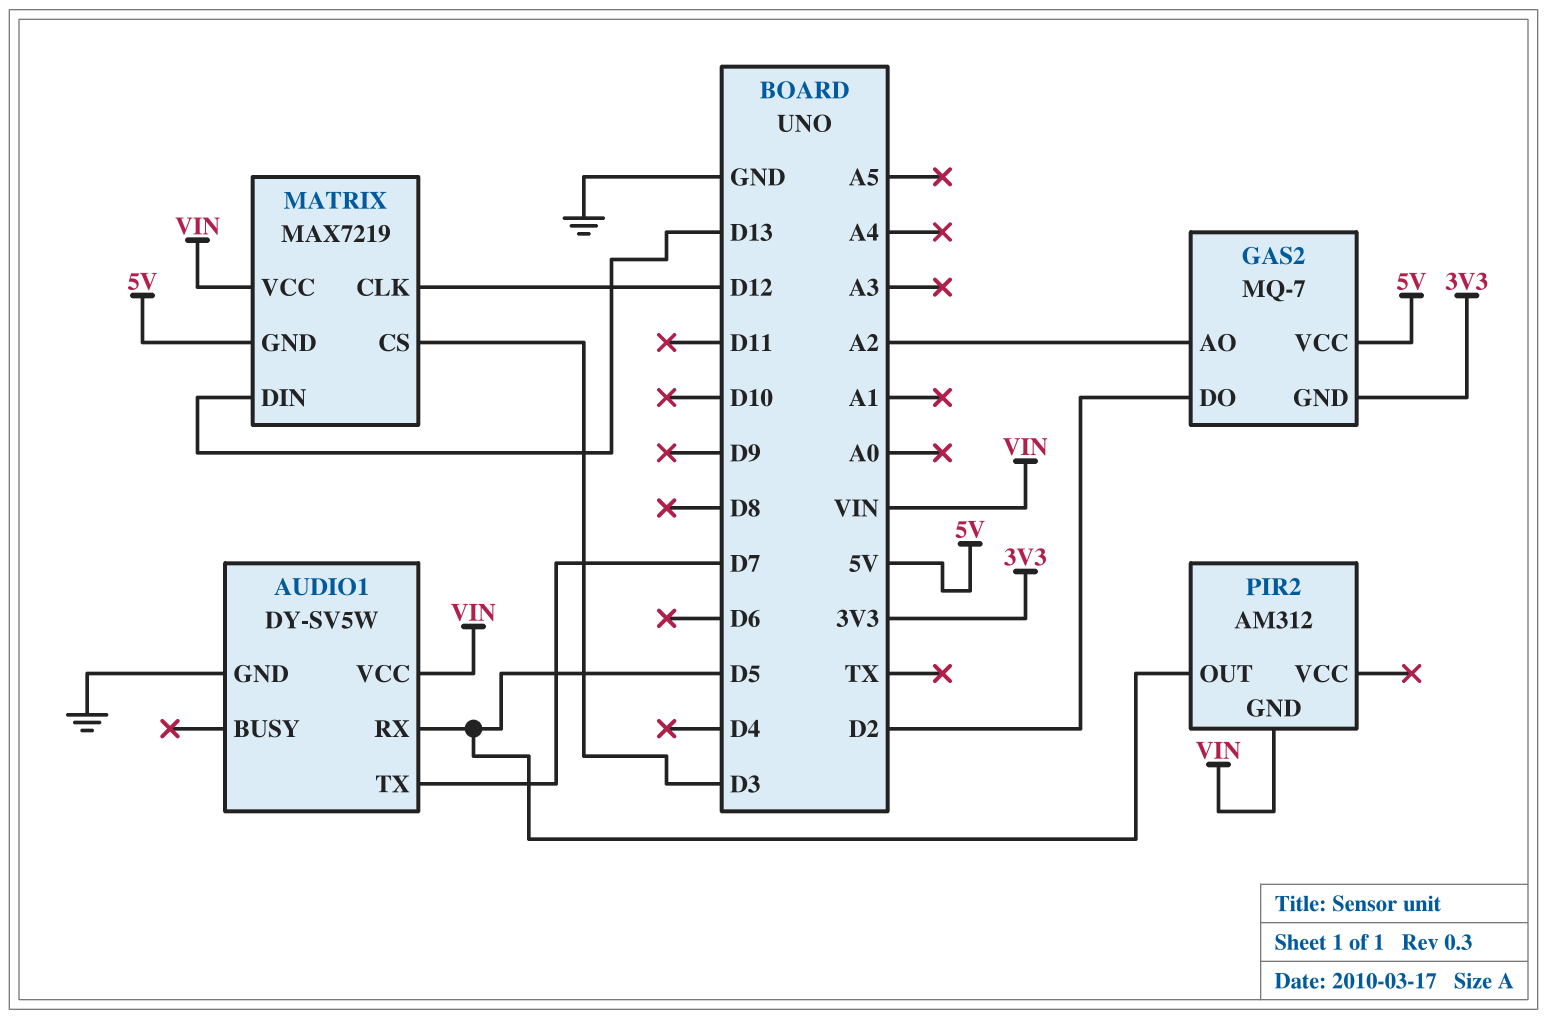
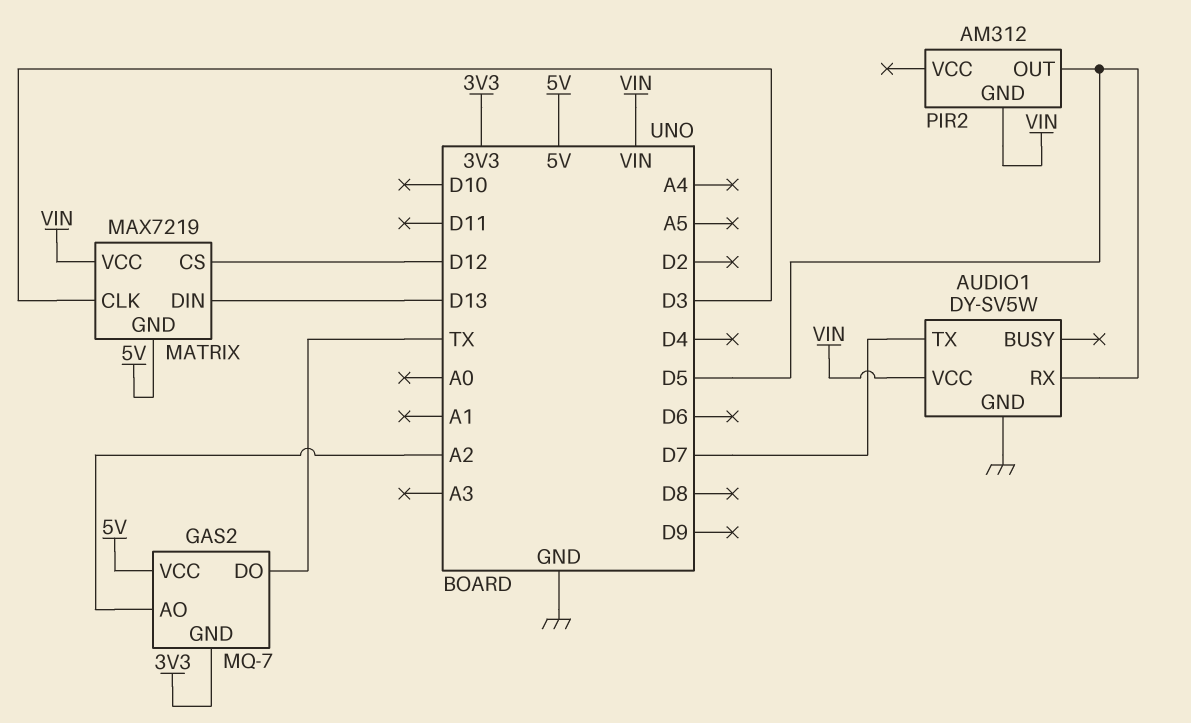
GAS2 pin DO: D2 -> TX
MATRIX pin CLK: D12 -> D3
MATRIX pin CS: D3 -> D12

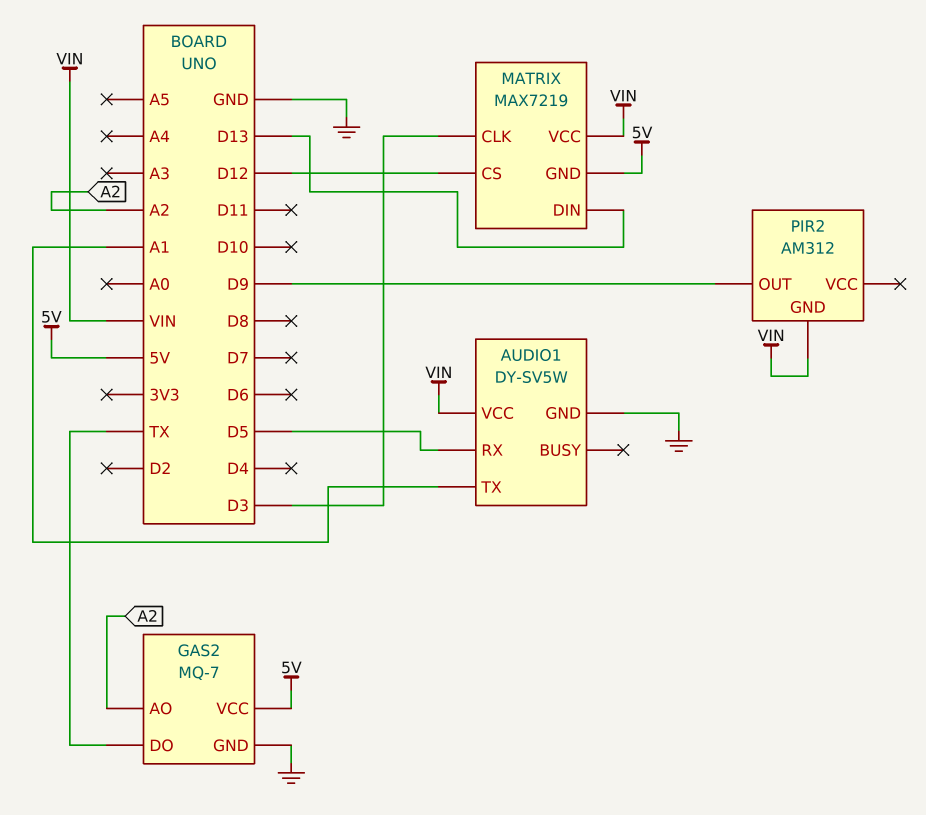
AUDIO1 pin TX: D7 -> A1
GAS2 pin GND: 3V3 -> GND
PIR2 pin OUT: D5 -> D9

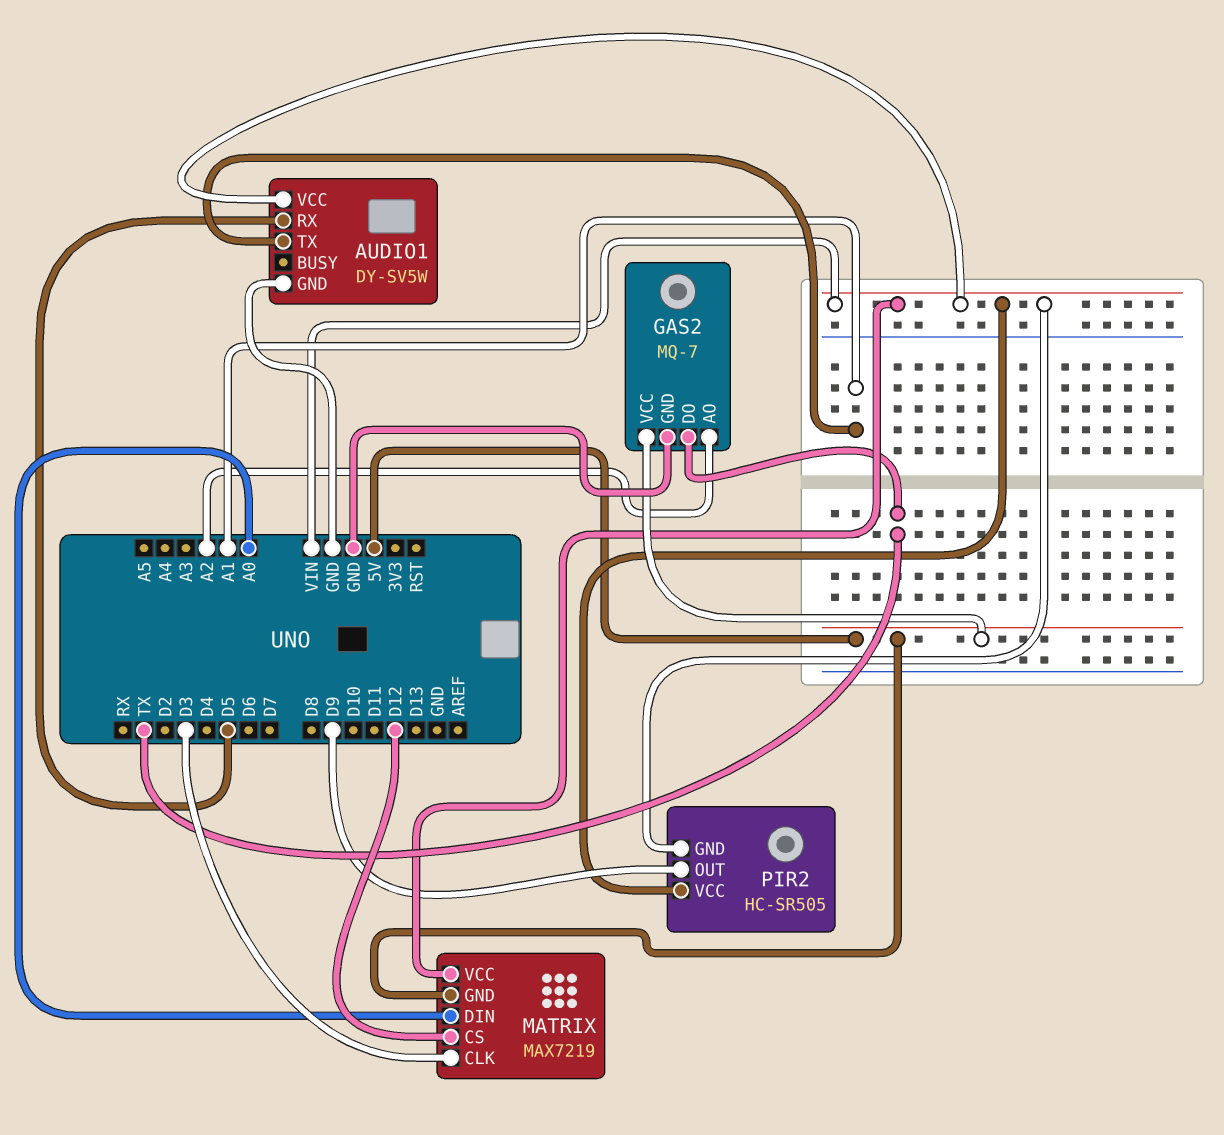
MATRIX pin DIN: D13 -> A0
PIR2: AM312 -> HC-SR505
PIR2 pin VCC: none -> VIN

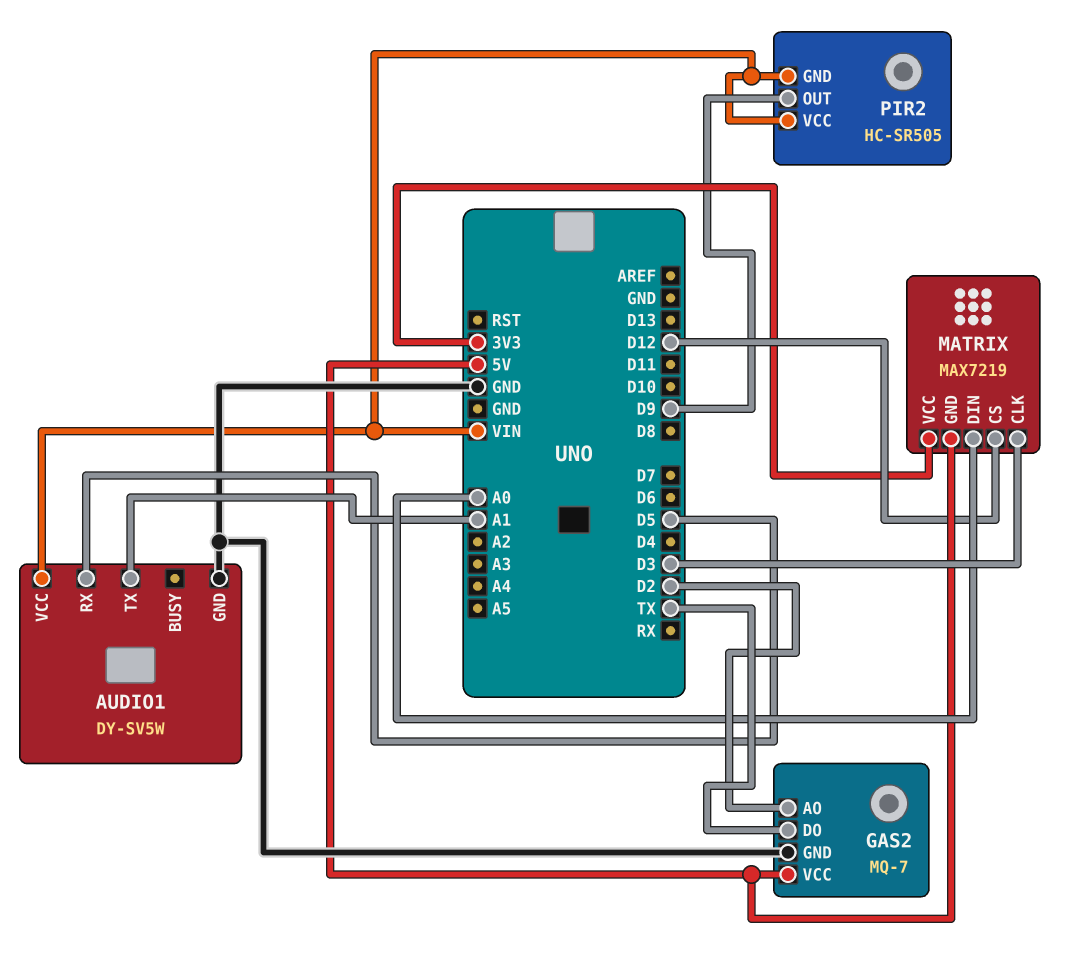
GAS2 pin AO: A2 -> D2
MATRIX pin VCC: VIN -> 3V3

